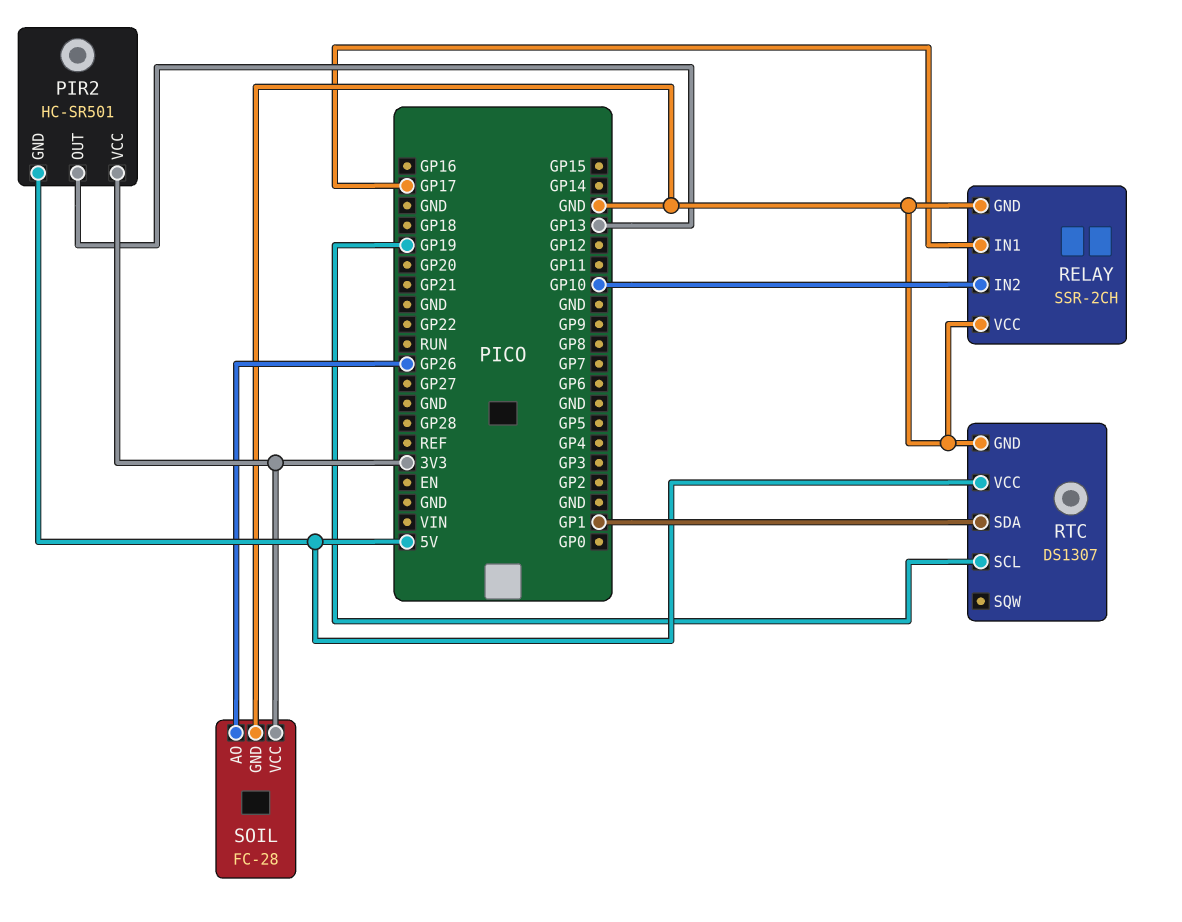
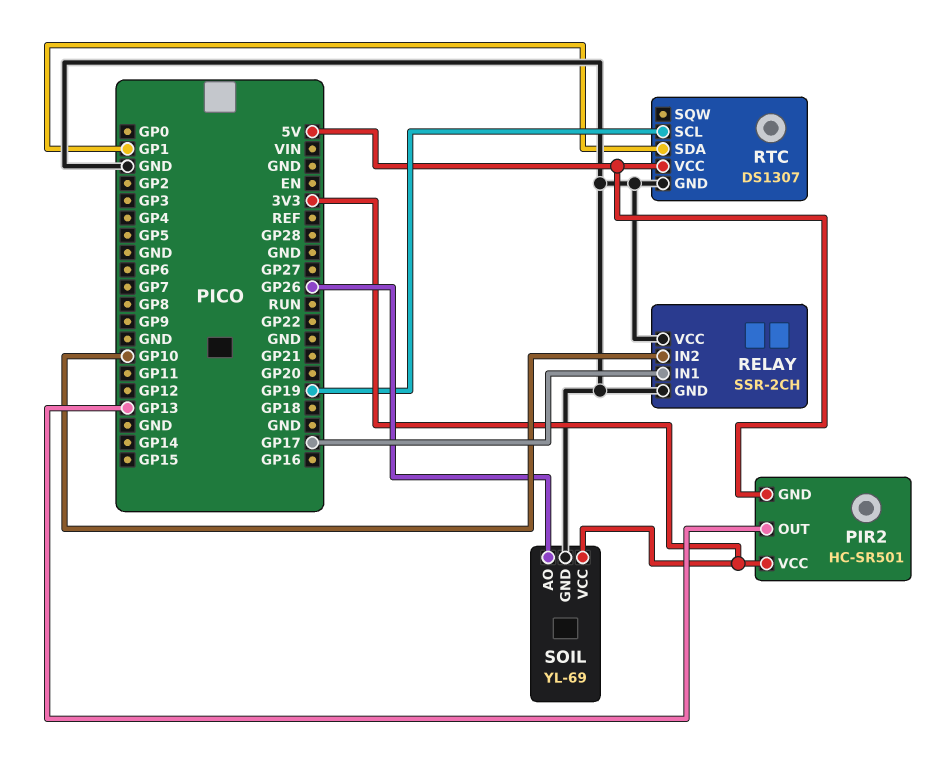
SOIL: FC-28 -> YL-69

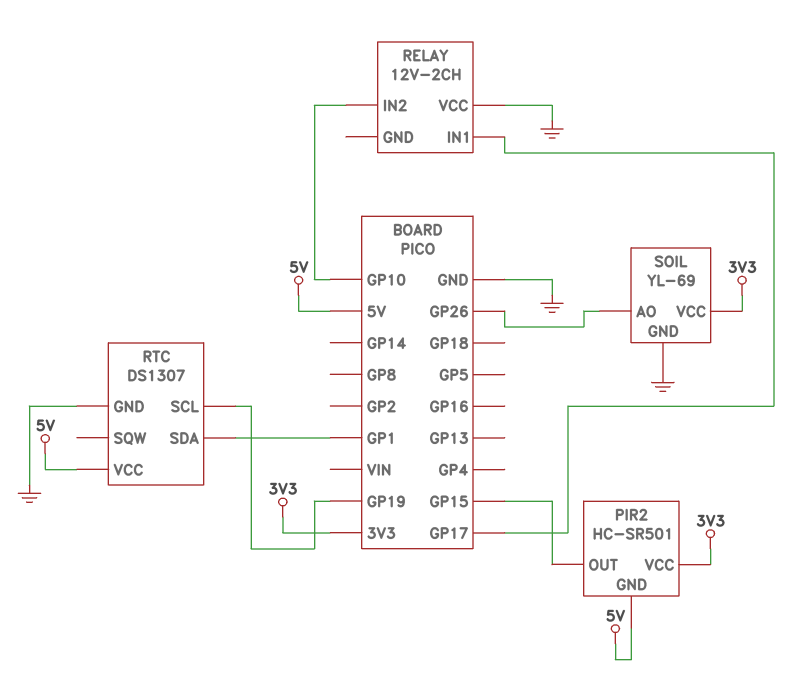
PIR2 pin OUT: GP13 -> GP15
RELAY: SSR-2CH -> 12V-2CH
RELAY pin GND: GND -> none

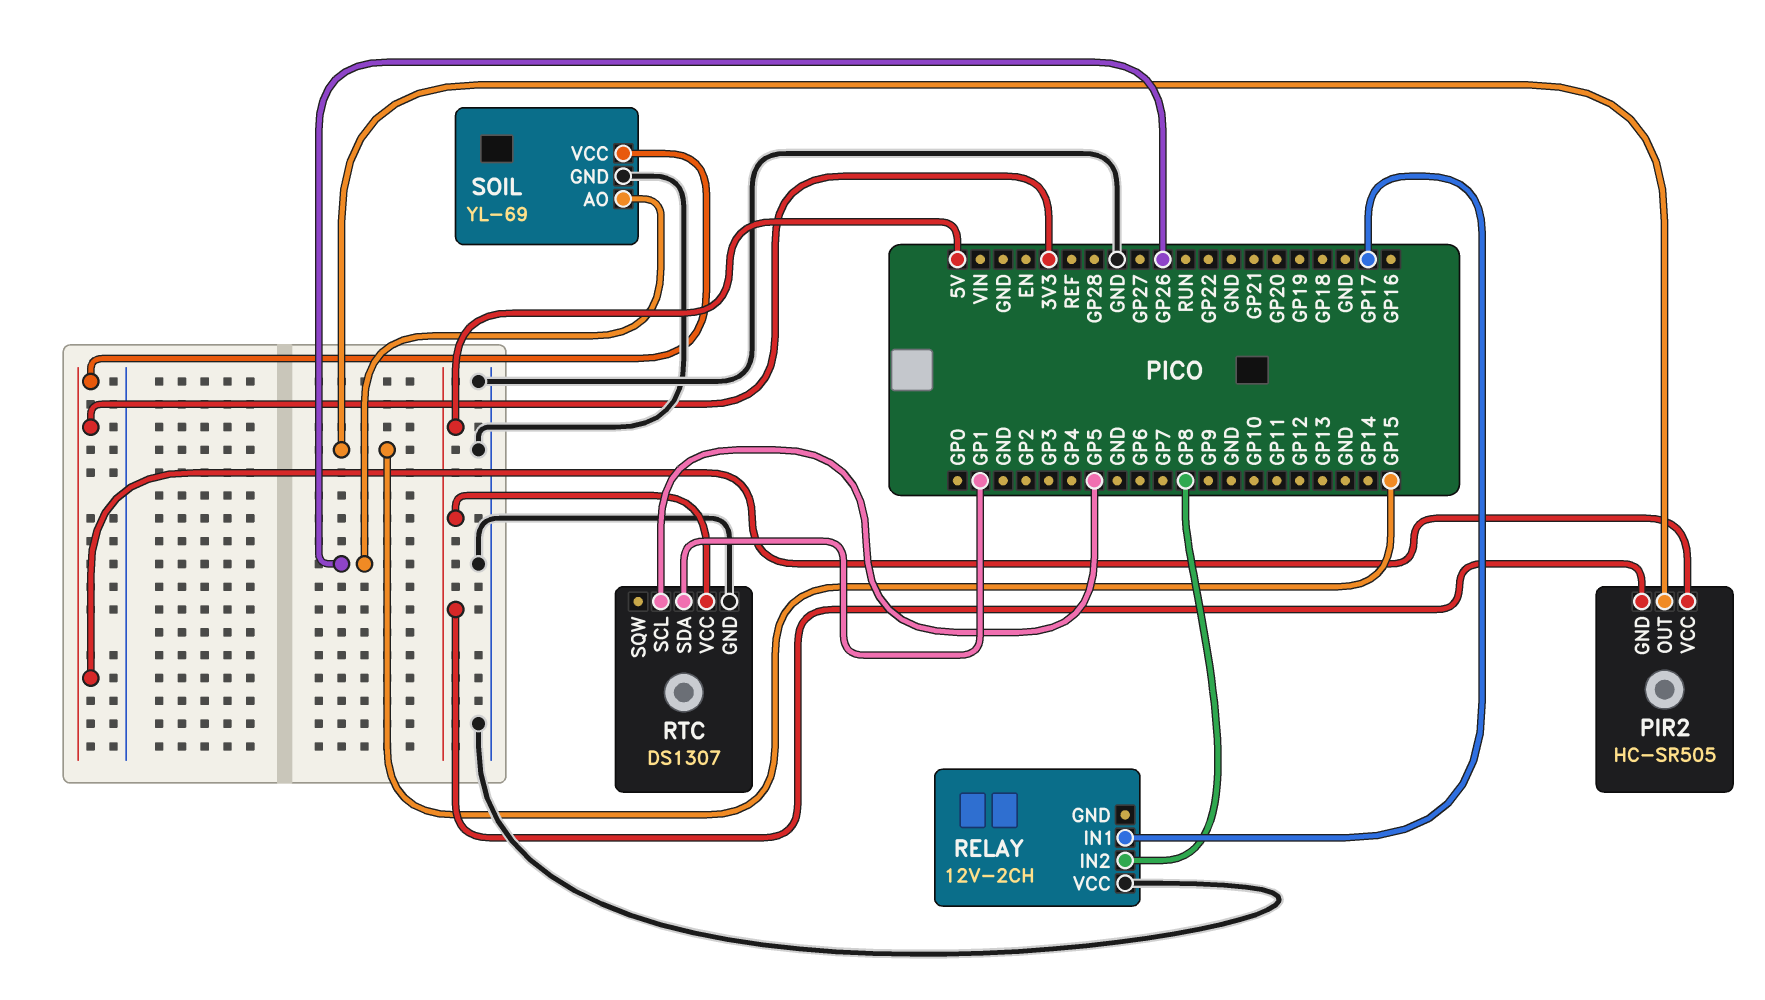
PIR2: HC-SR501 -> HC-SR505
RELAY pin IN2: GP10 -> GP8
RTC pin SCL: GP19 -> GP5

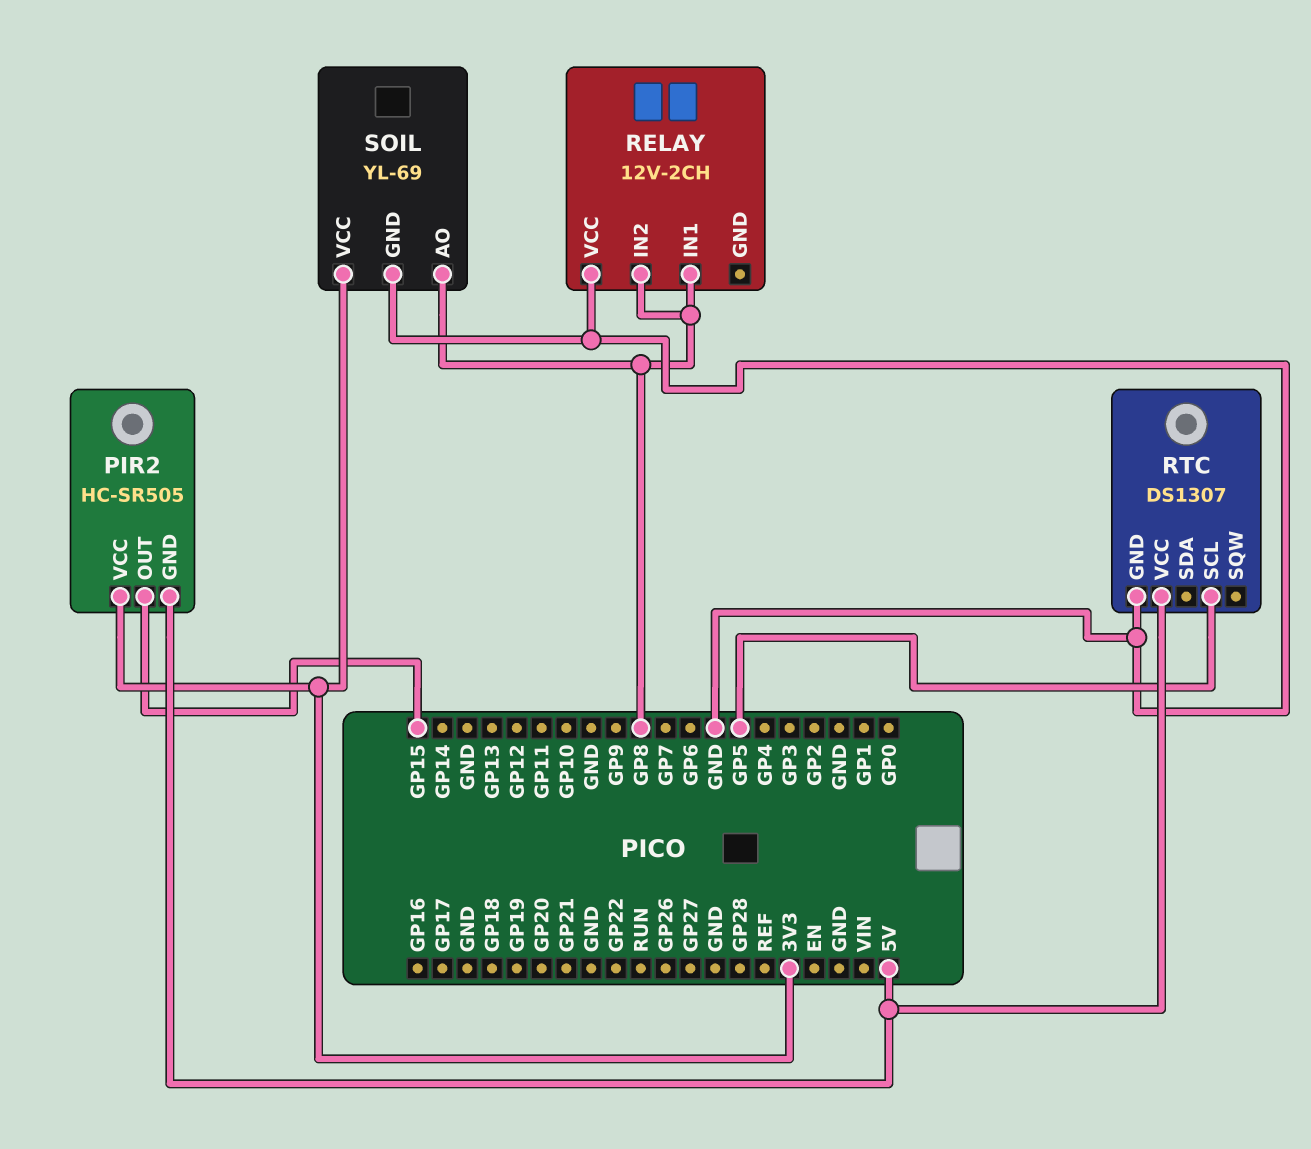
RELAY pin IN1: GP17 -> GP8
RTC pin SDA: GP1 -> none
SOIL pin AO: GP26 -> GP8

